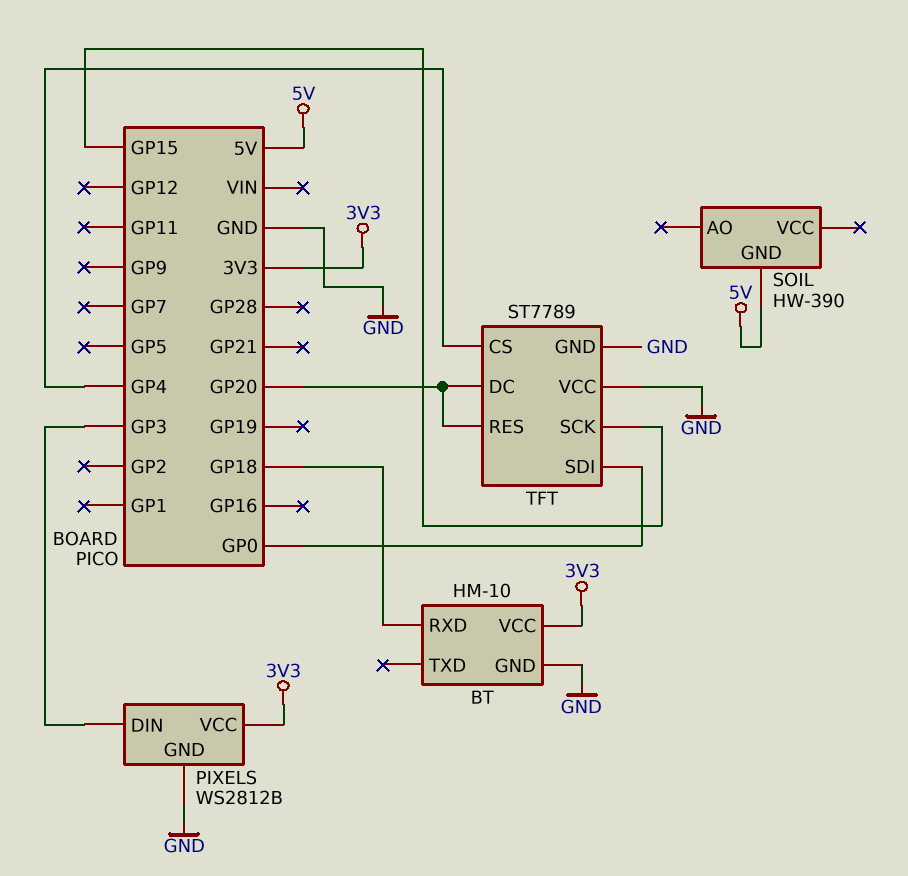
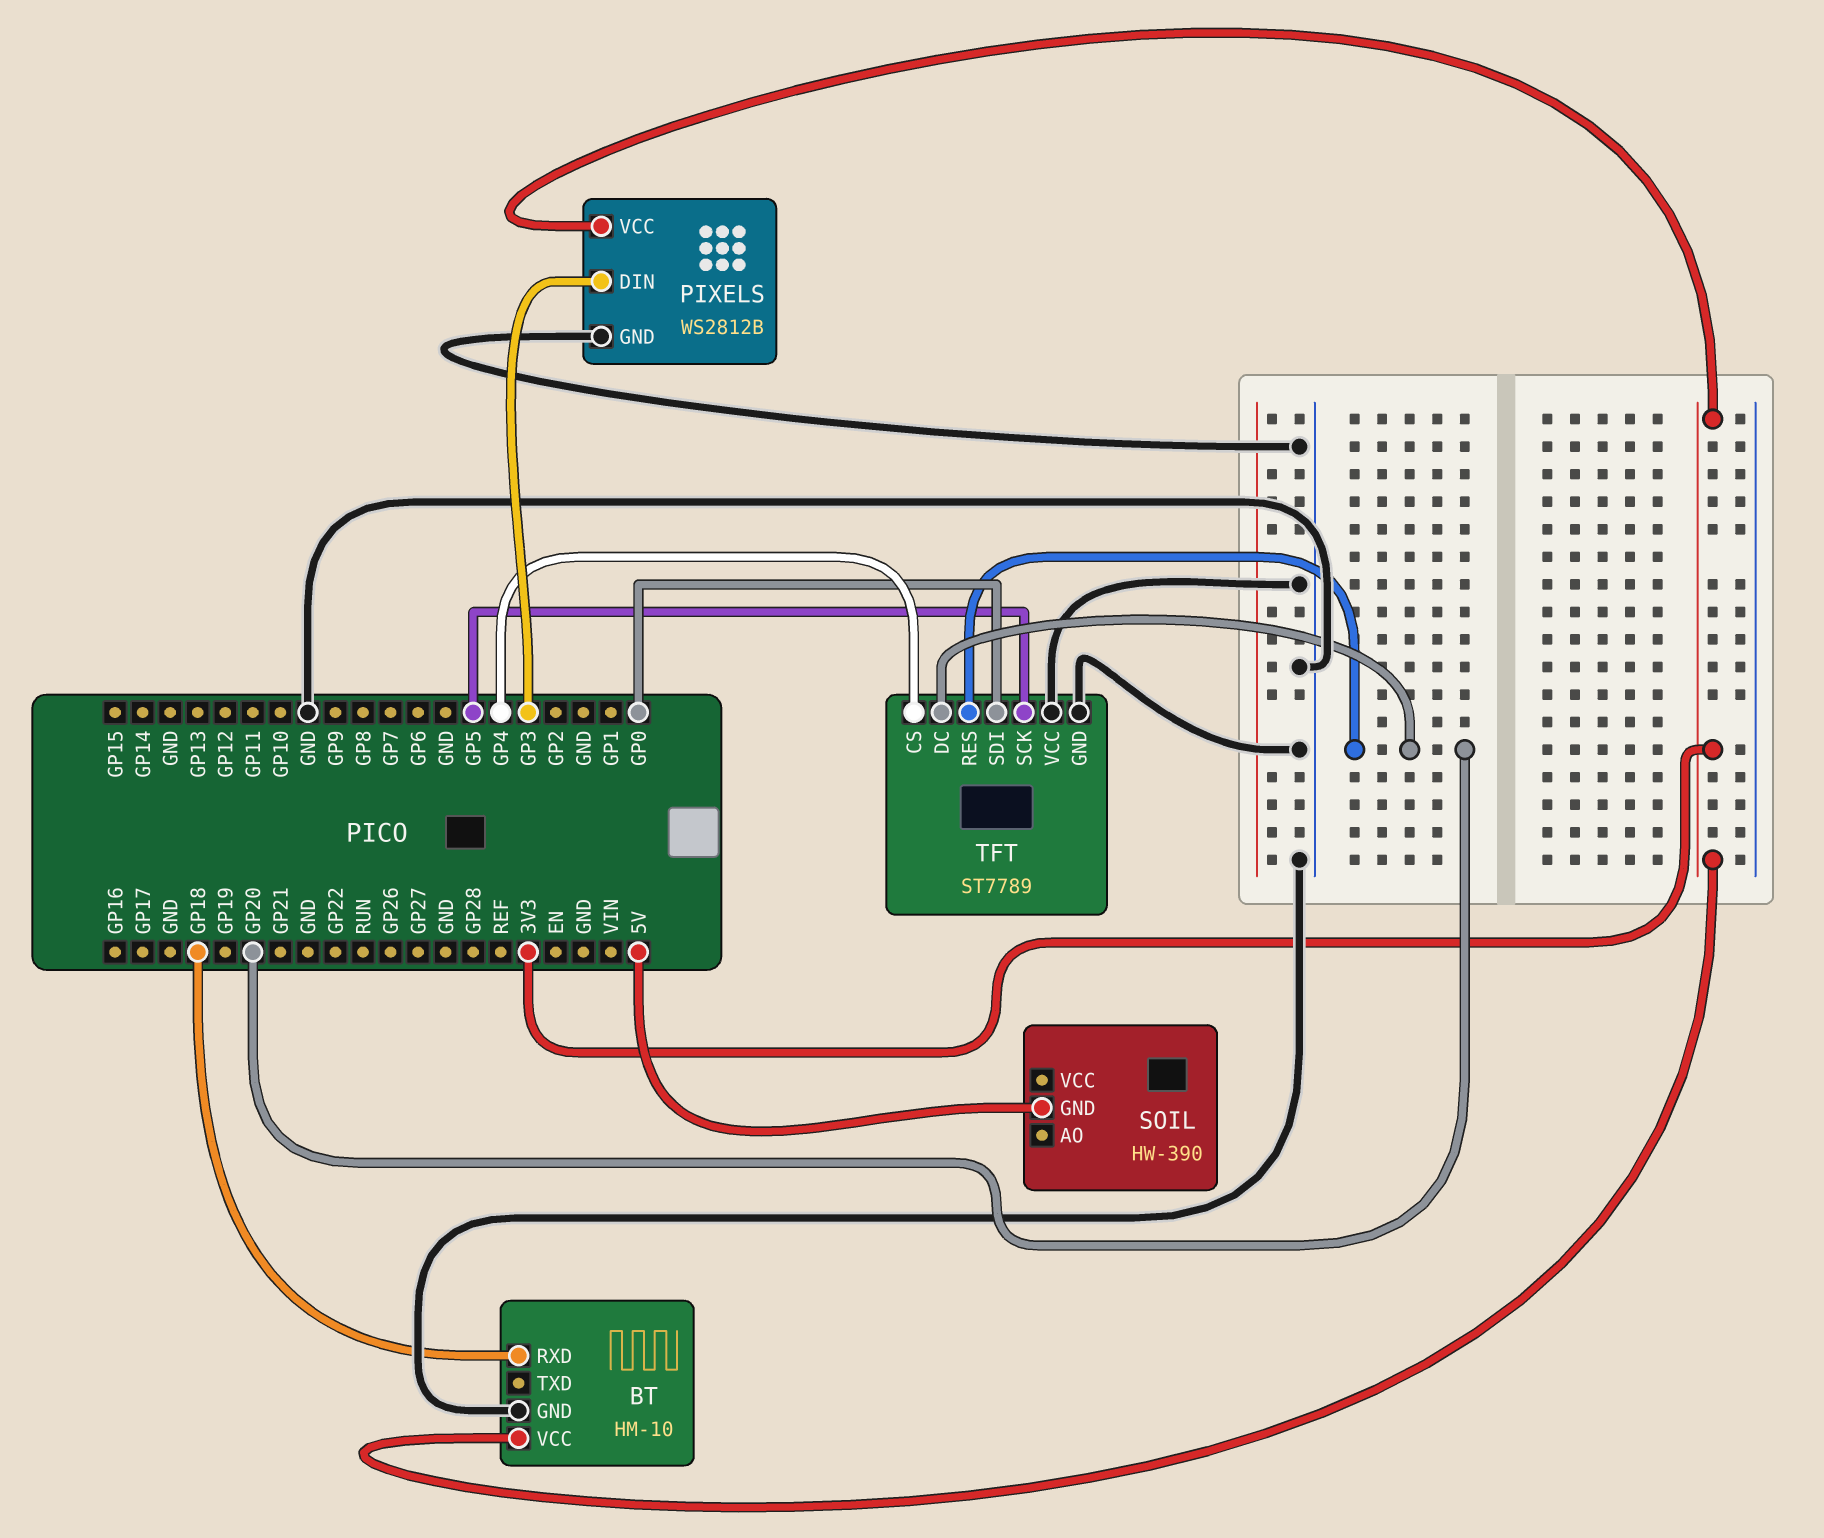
TFT pin SCK: GP15 -> GP5

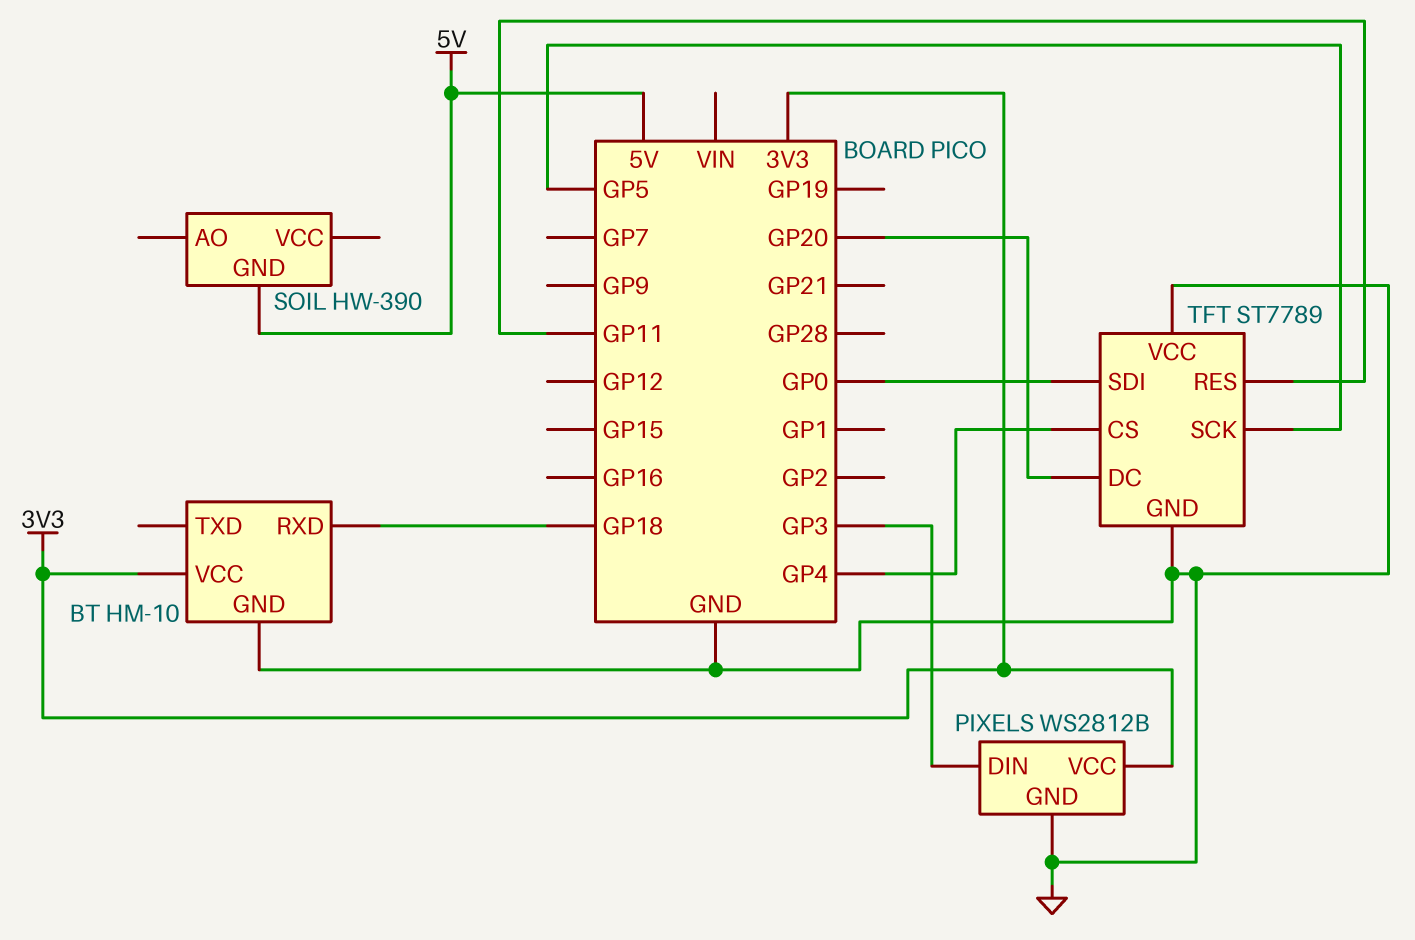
TFT pin RES: GP20 -> GP11

